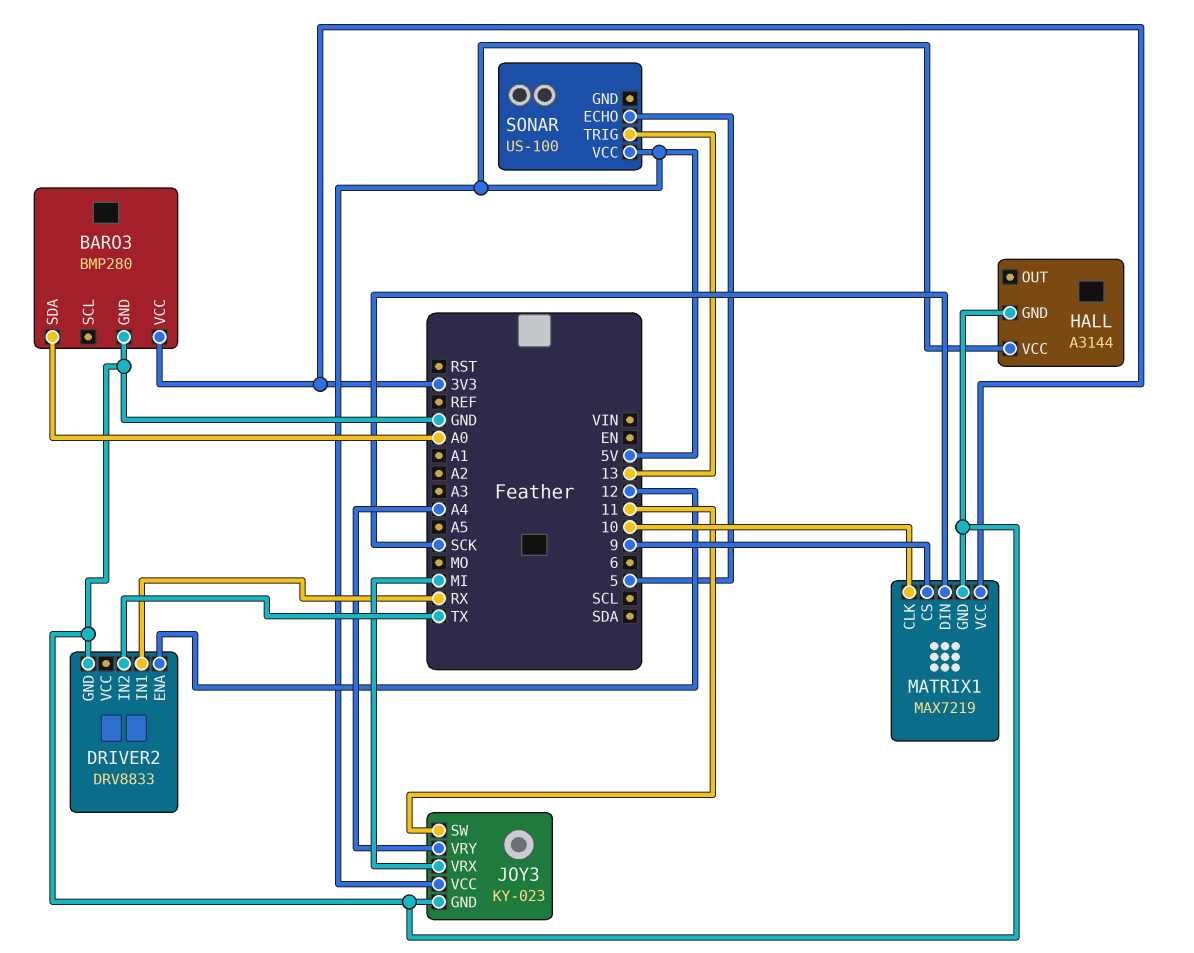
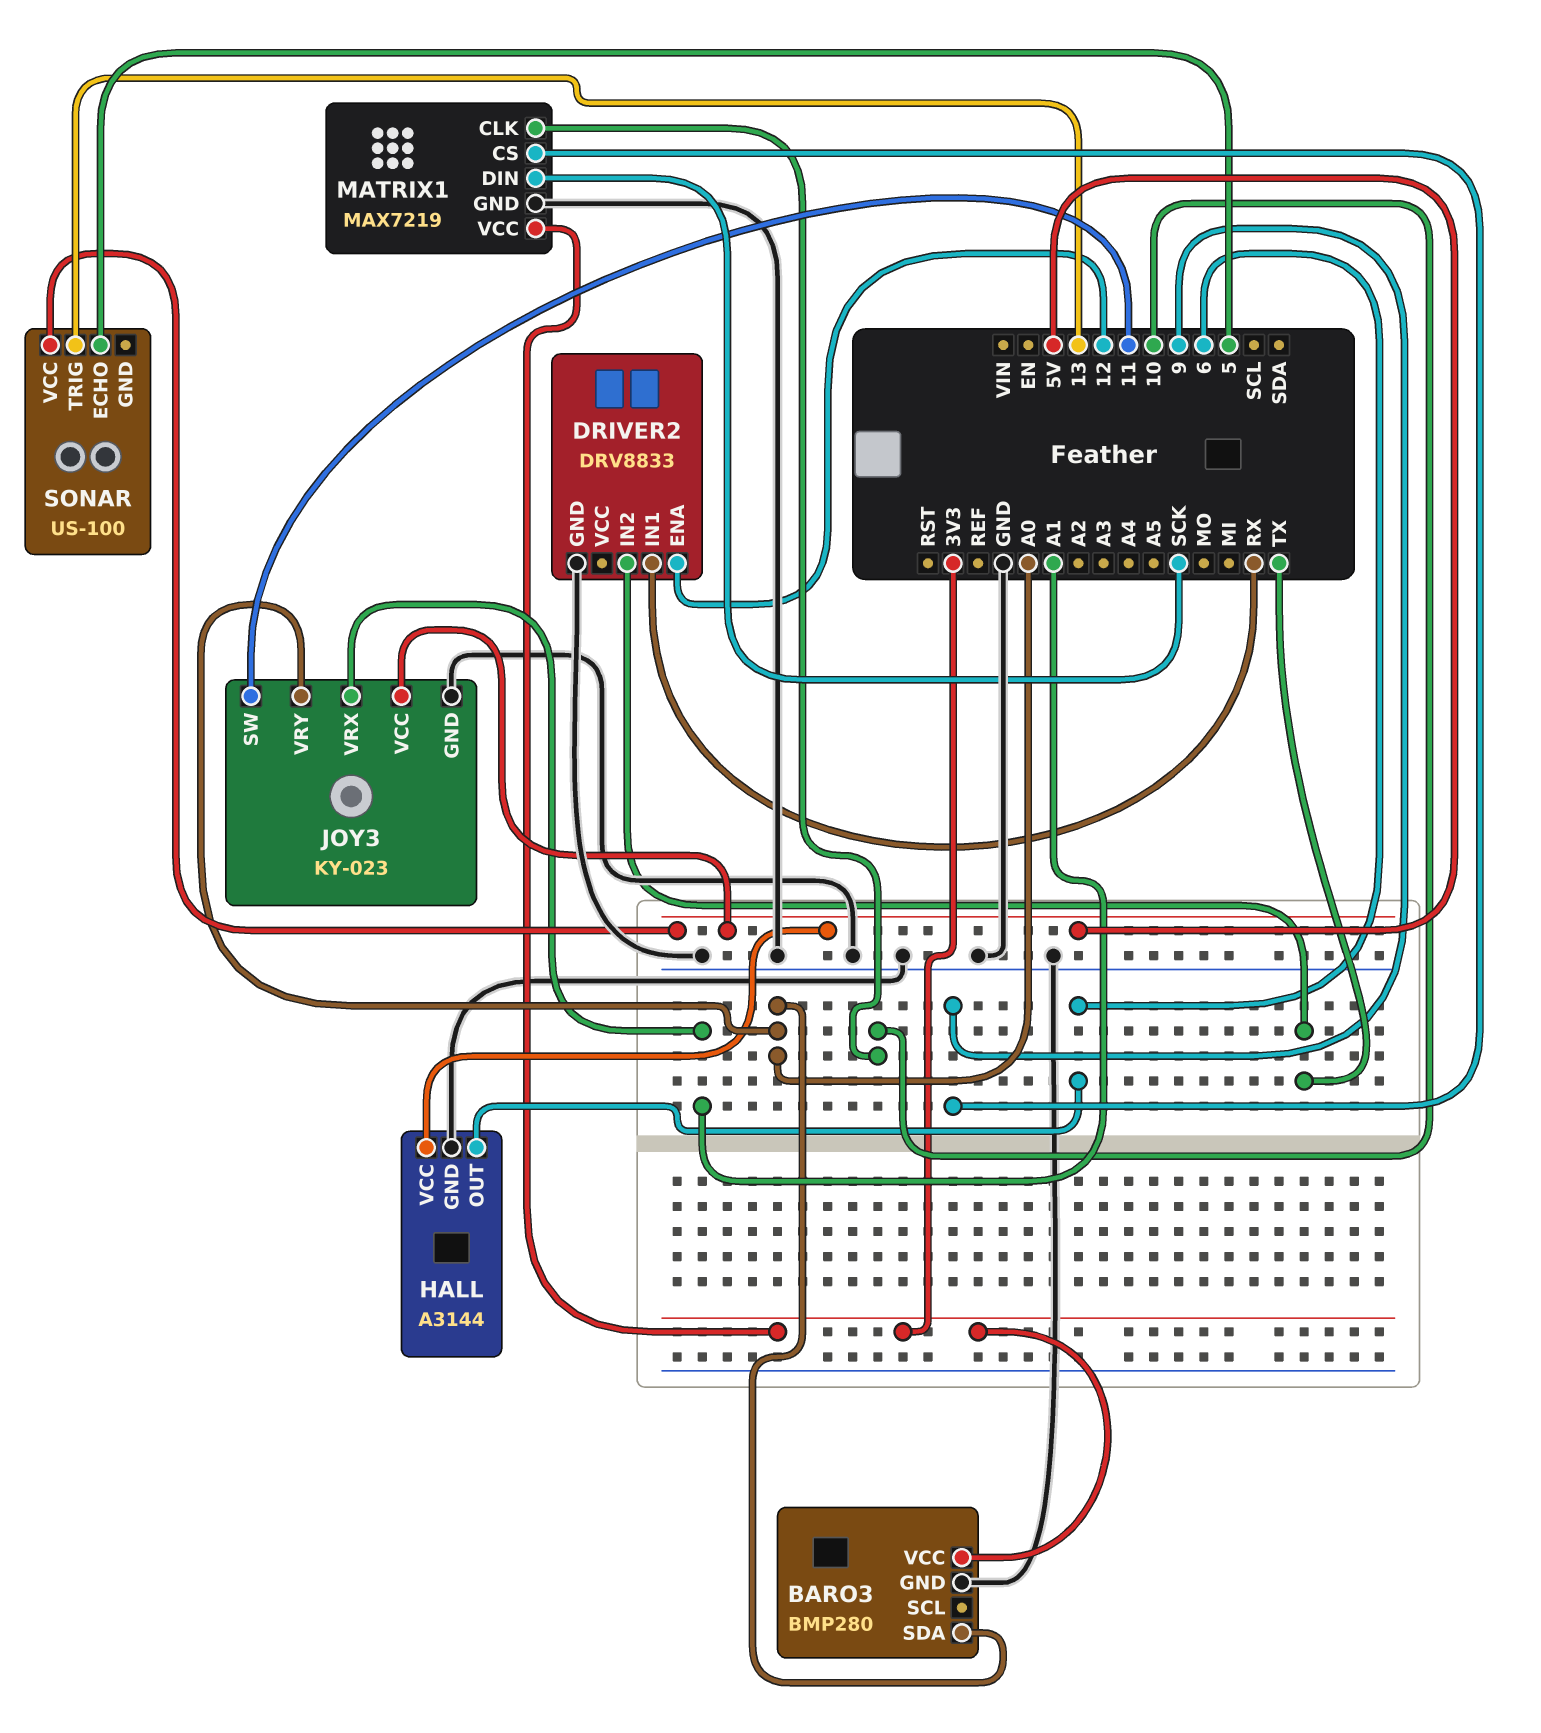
HALL pin OUT: none -> 6
JOY3 pin VRX: MI -> A1
JOY3 pin VRY: A4 -> A0

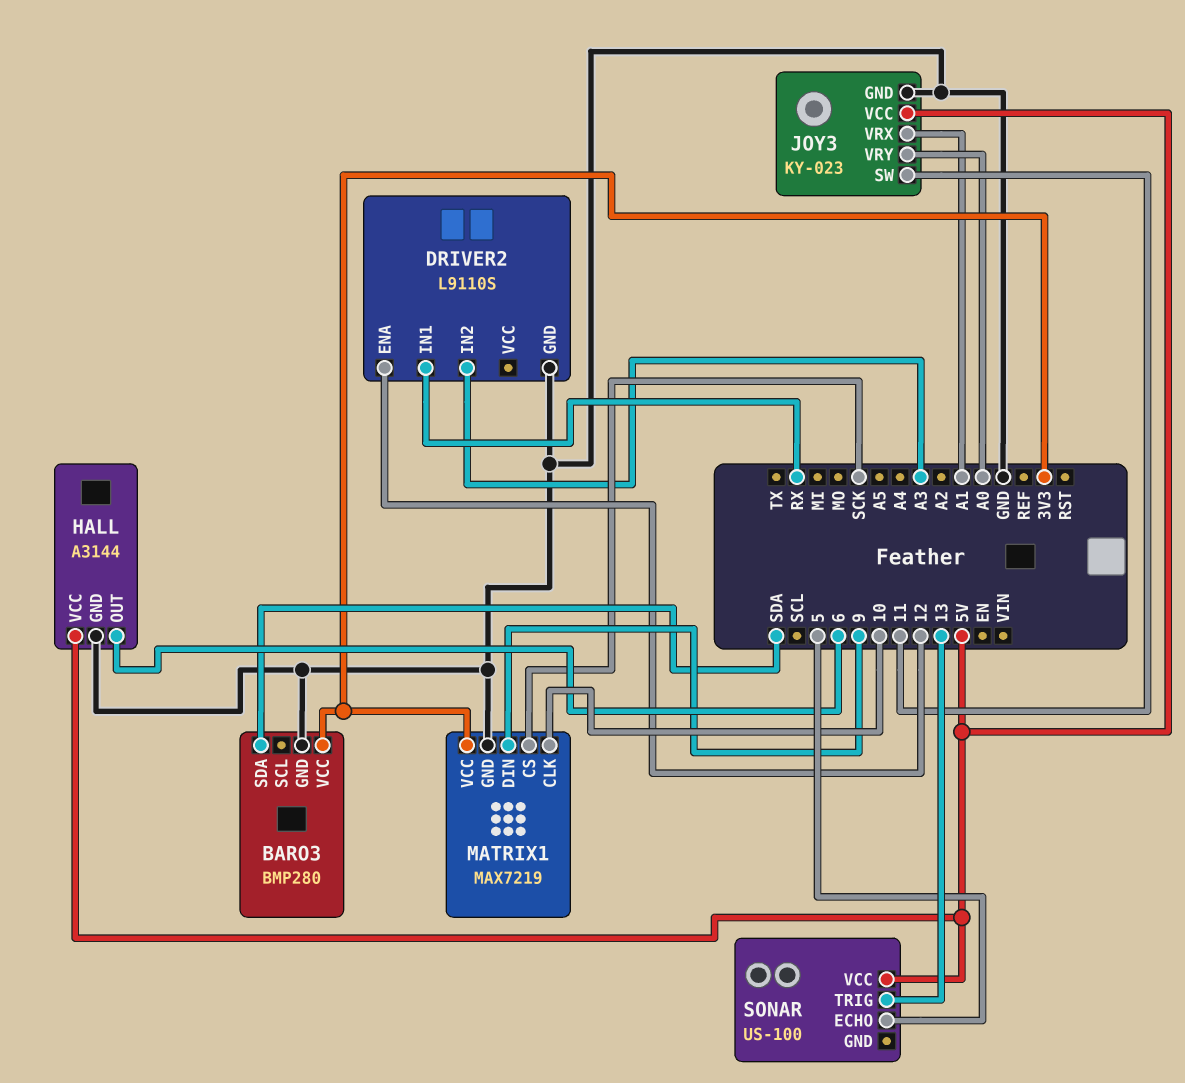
BARO3 pin SDA: A0 -> SDA
DRIVER2: DRV8833 -> L9110S
DRIVER2 pin IN2: TX -> A3
MATRIX1 pin CS: 9 -> SCK
MATRIX1 pin DIN: SCK -> 9

